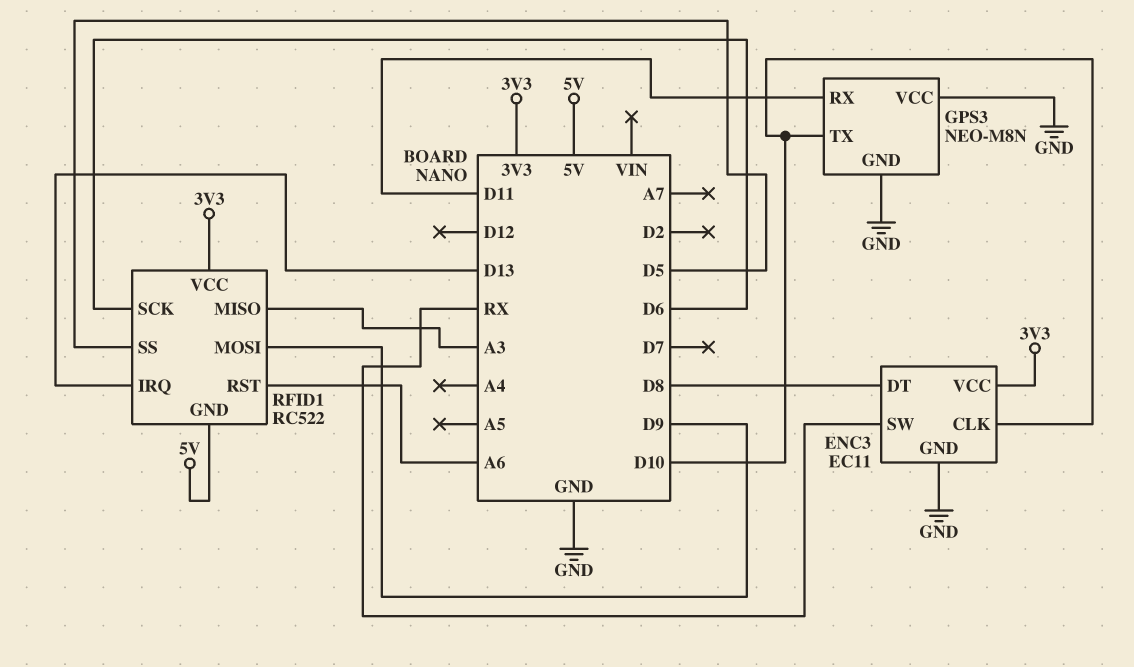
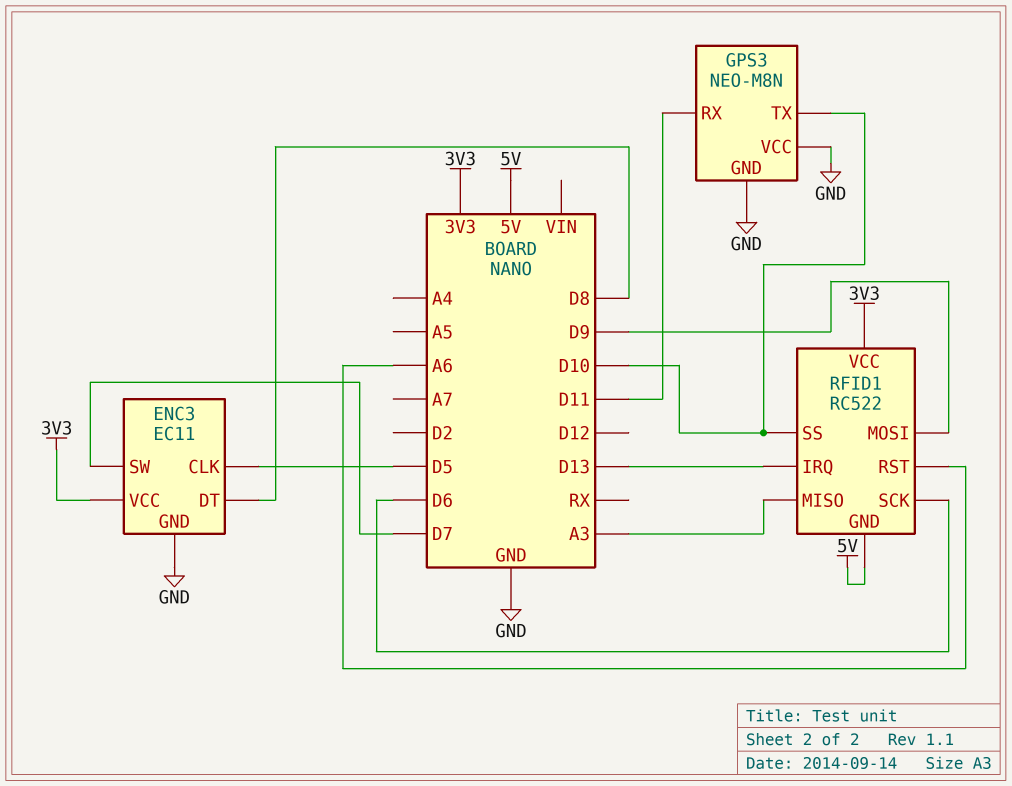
ENC3 pin CLK: D10 -> D5
ENC3 pin SW: RX -> D7
RFID1 pin SS: D5 -> D10

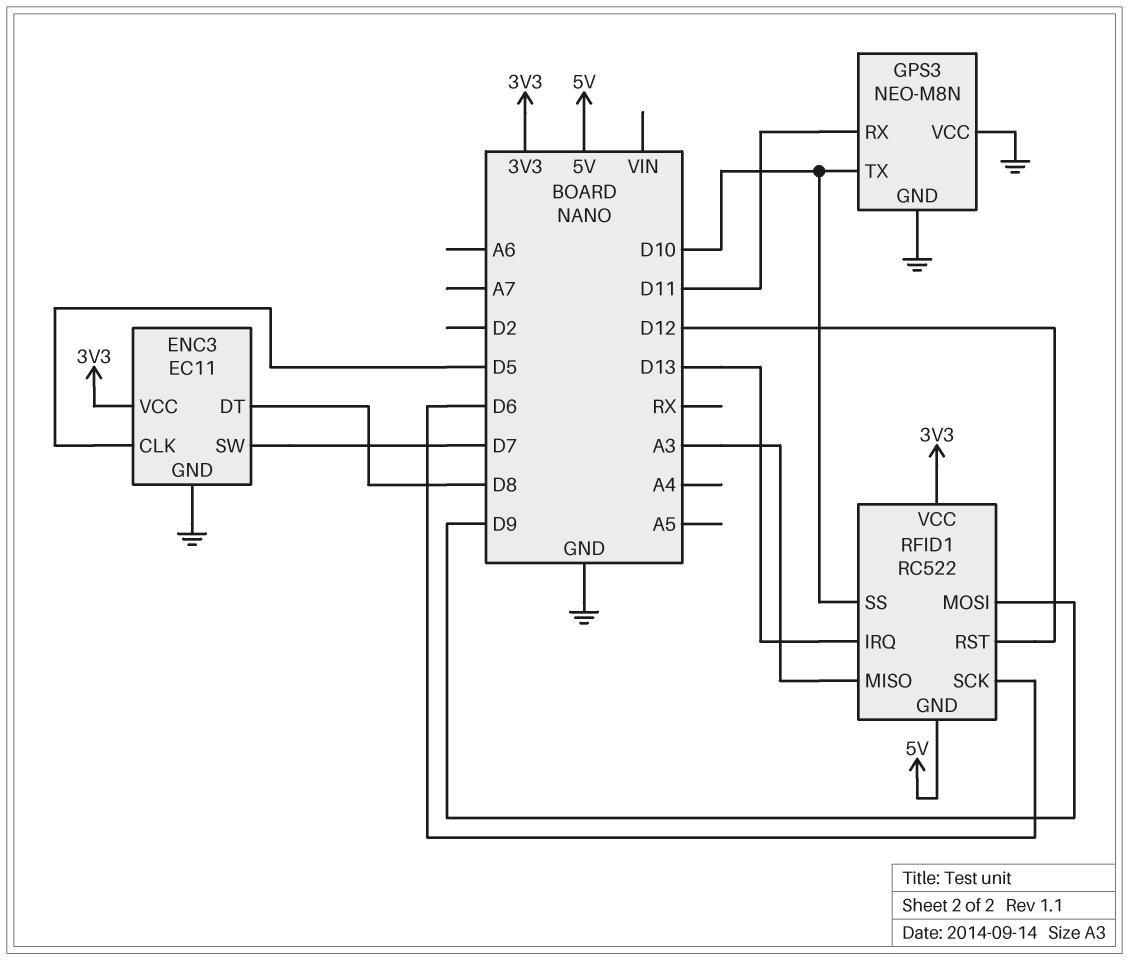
RFID1 pin RST: A6 -> D12

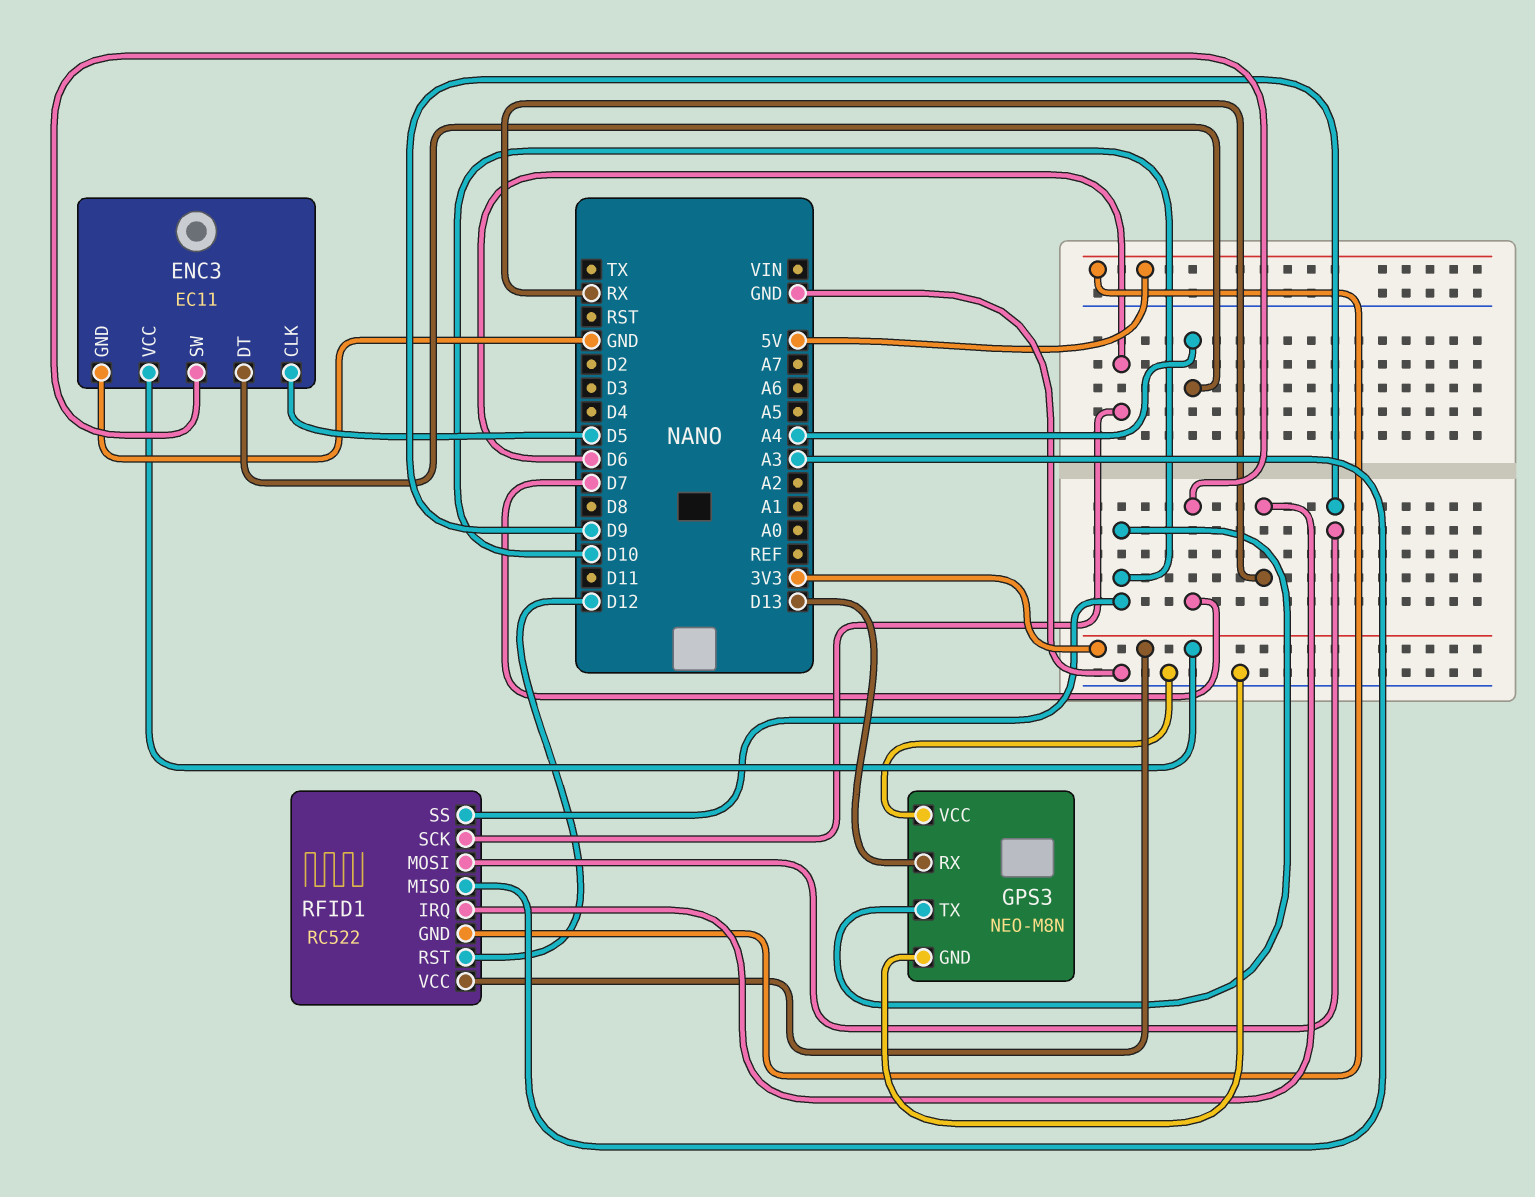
ENC3 pin DT: D8 -> A4
GPS3 pin RX: D11 -> D13
RFID1 pin IRQ: D13 -> RX

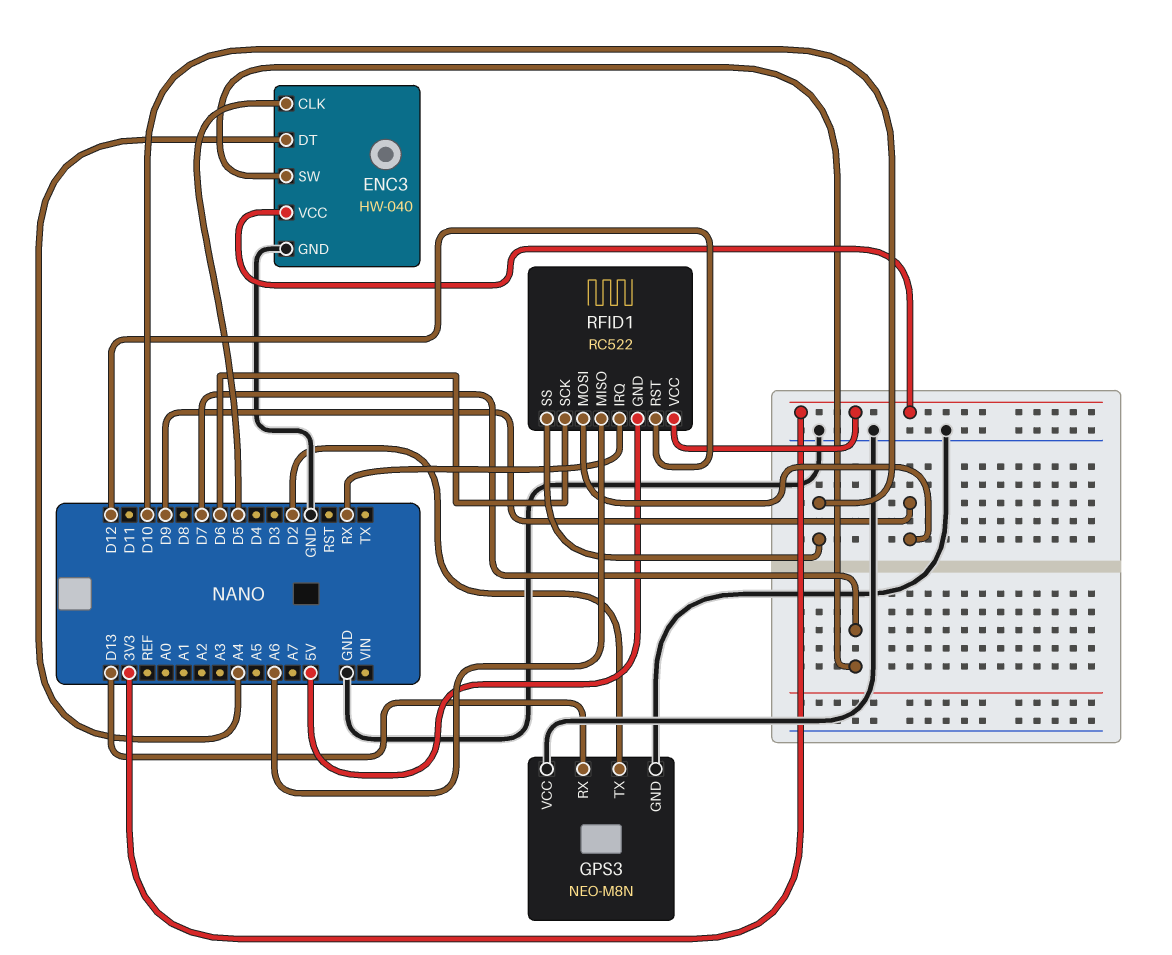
ENC3: EC11 -> HW-040
GPS3 pin TX: D10 -> D2
RFID1 pin MISO: A3 -> A6

